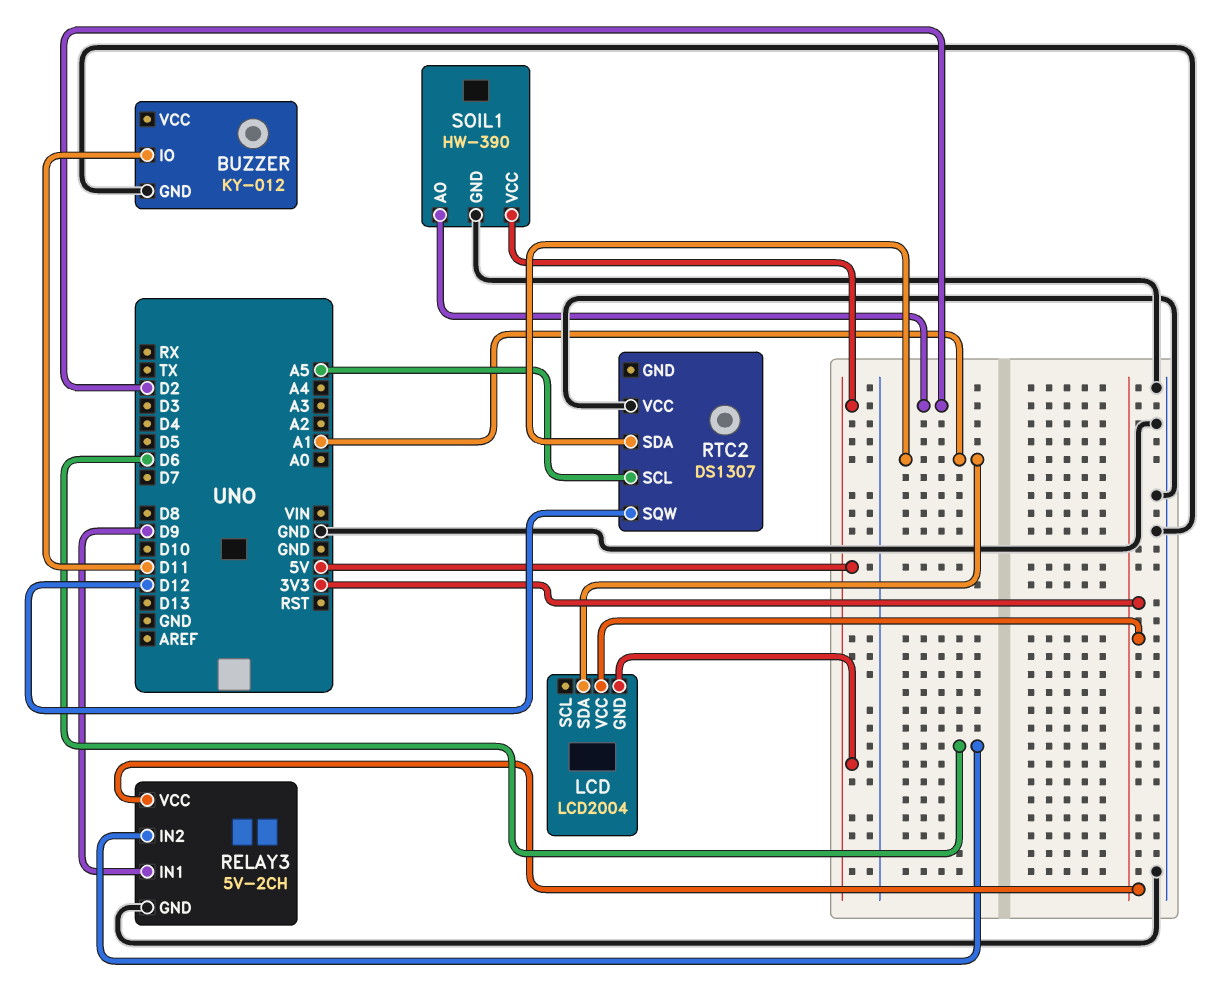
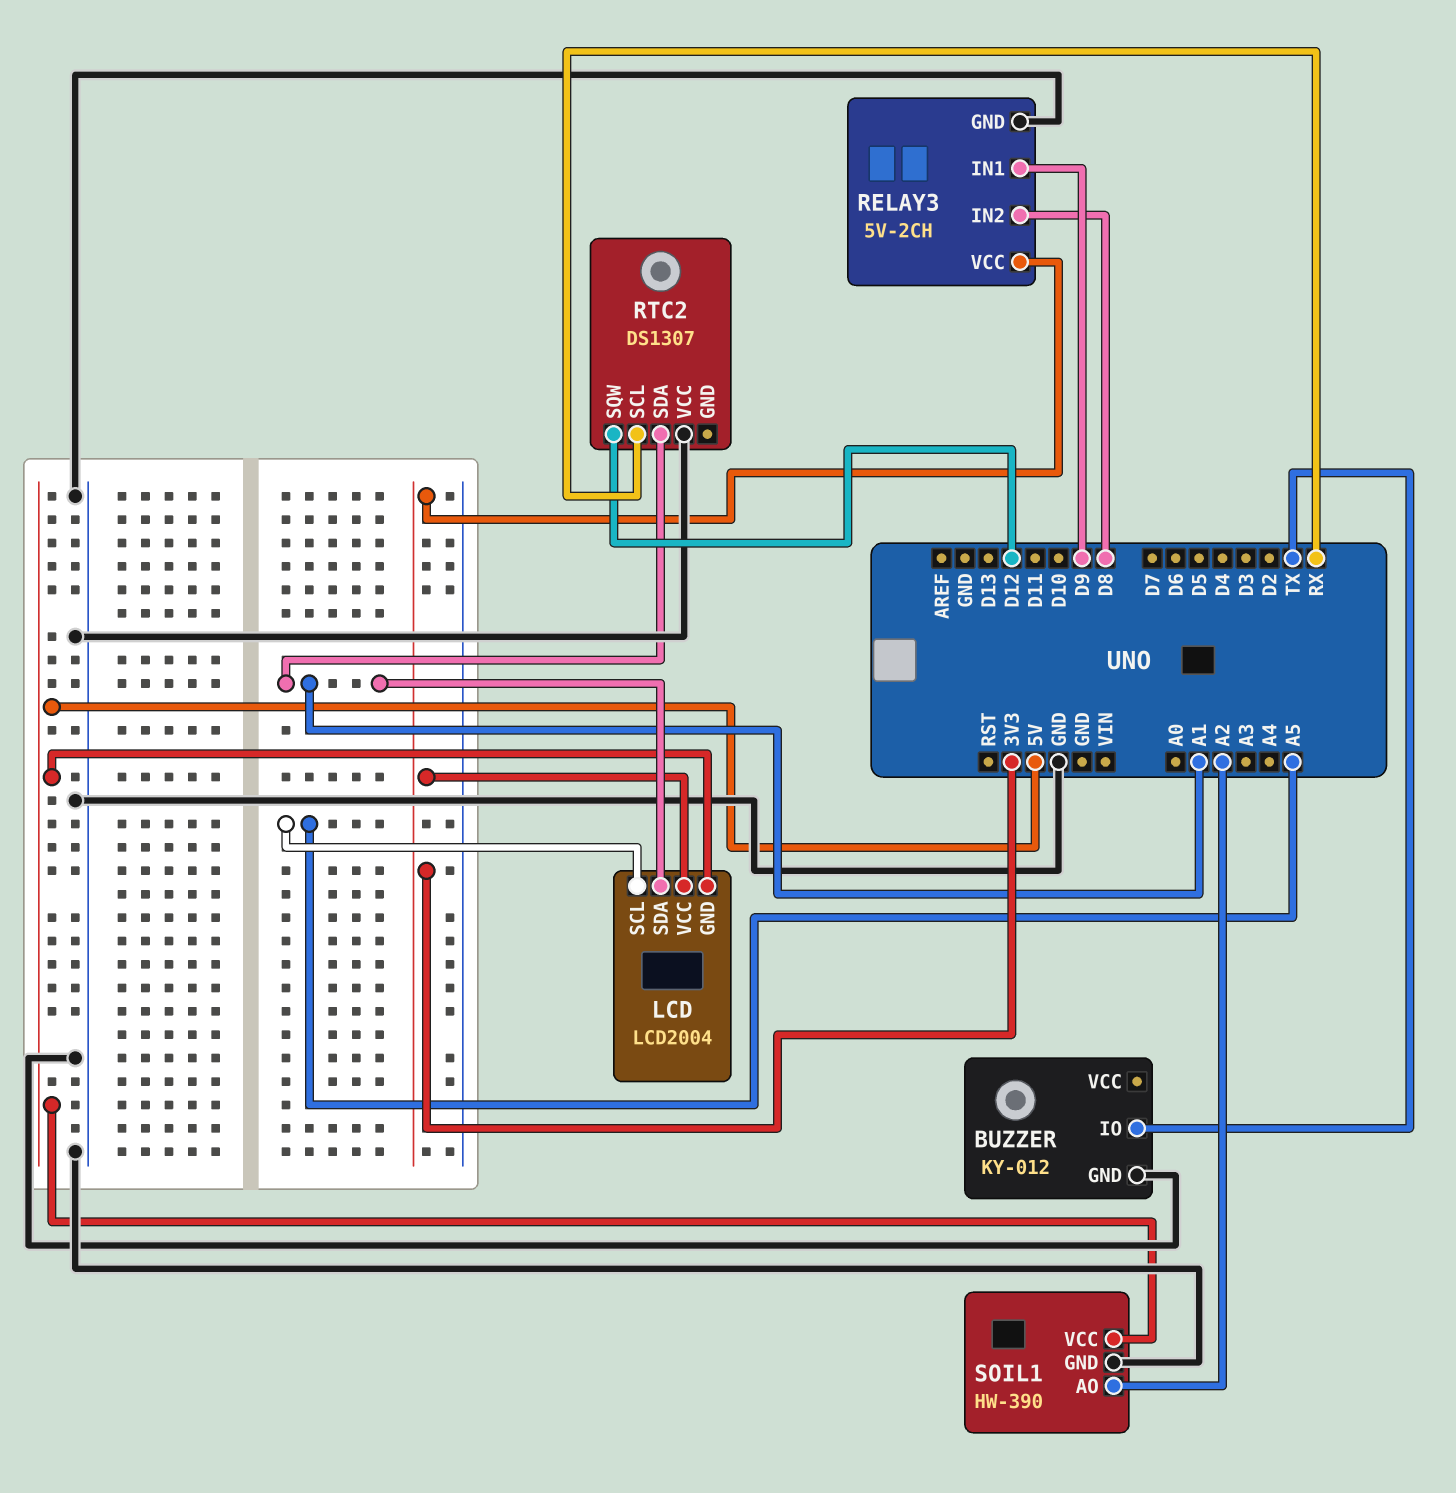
BUZZER pin IO: D11 -> TX
LCD pin SCL: none -> A5
RELAY3 pin IN2: D6 -> D8
RTC2 pin SCL: A5 -> RX
SOIL1 pin AO: D2 -> A2

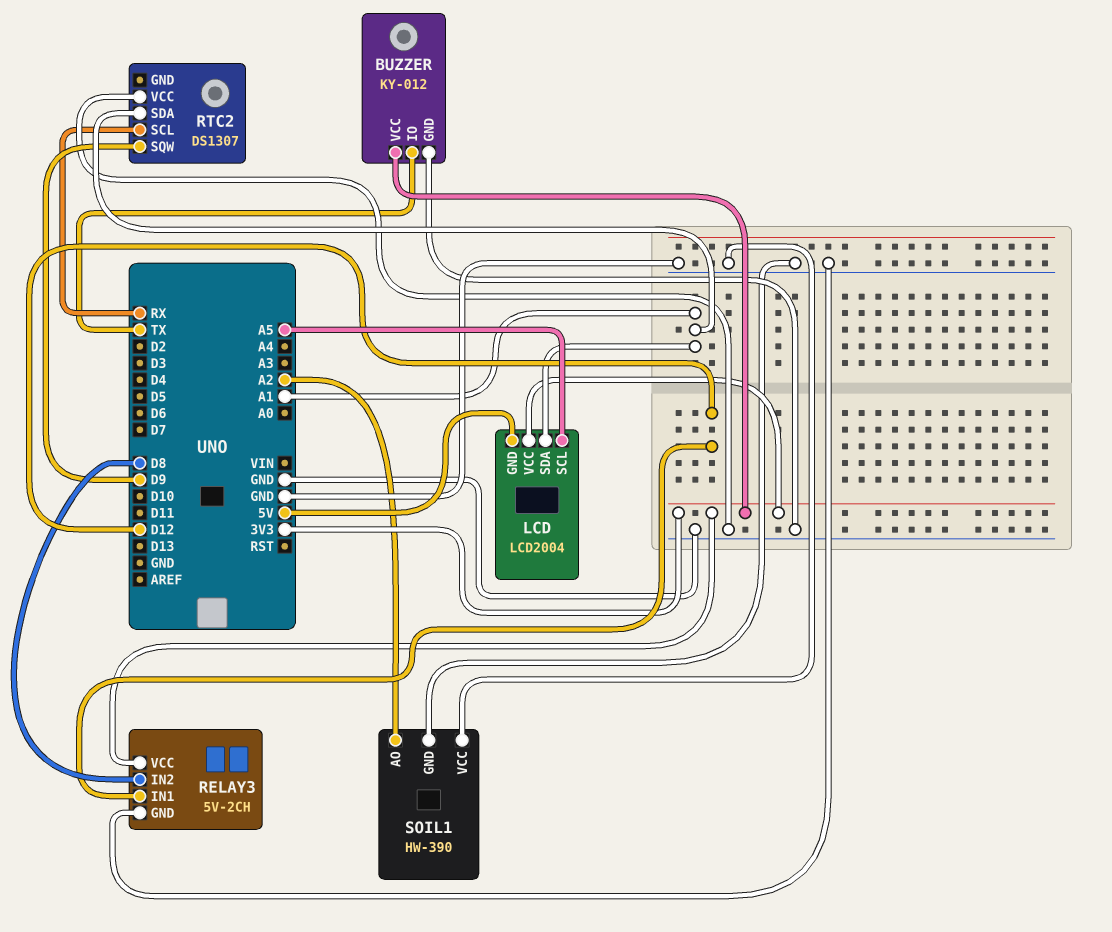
BUZZER pin VCC: none -> 3V3
RELAY3 pin IN1: D9 -> D12
RTC2 pin SQW: D12 -> D9
SOIL1 pin VCC: 5V -> GND

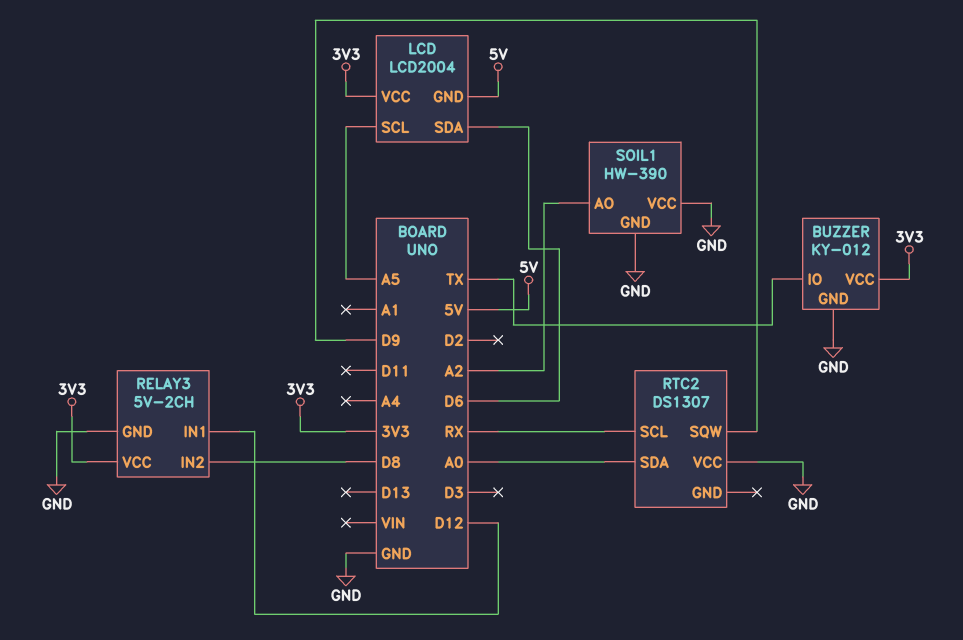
LCD pin SDA: A1 -> D6
RTC2 pin SDA: A1 -> A0

